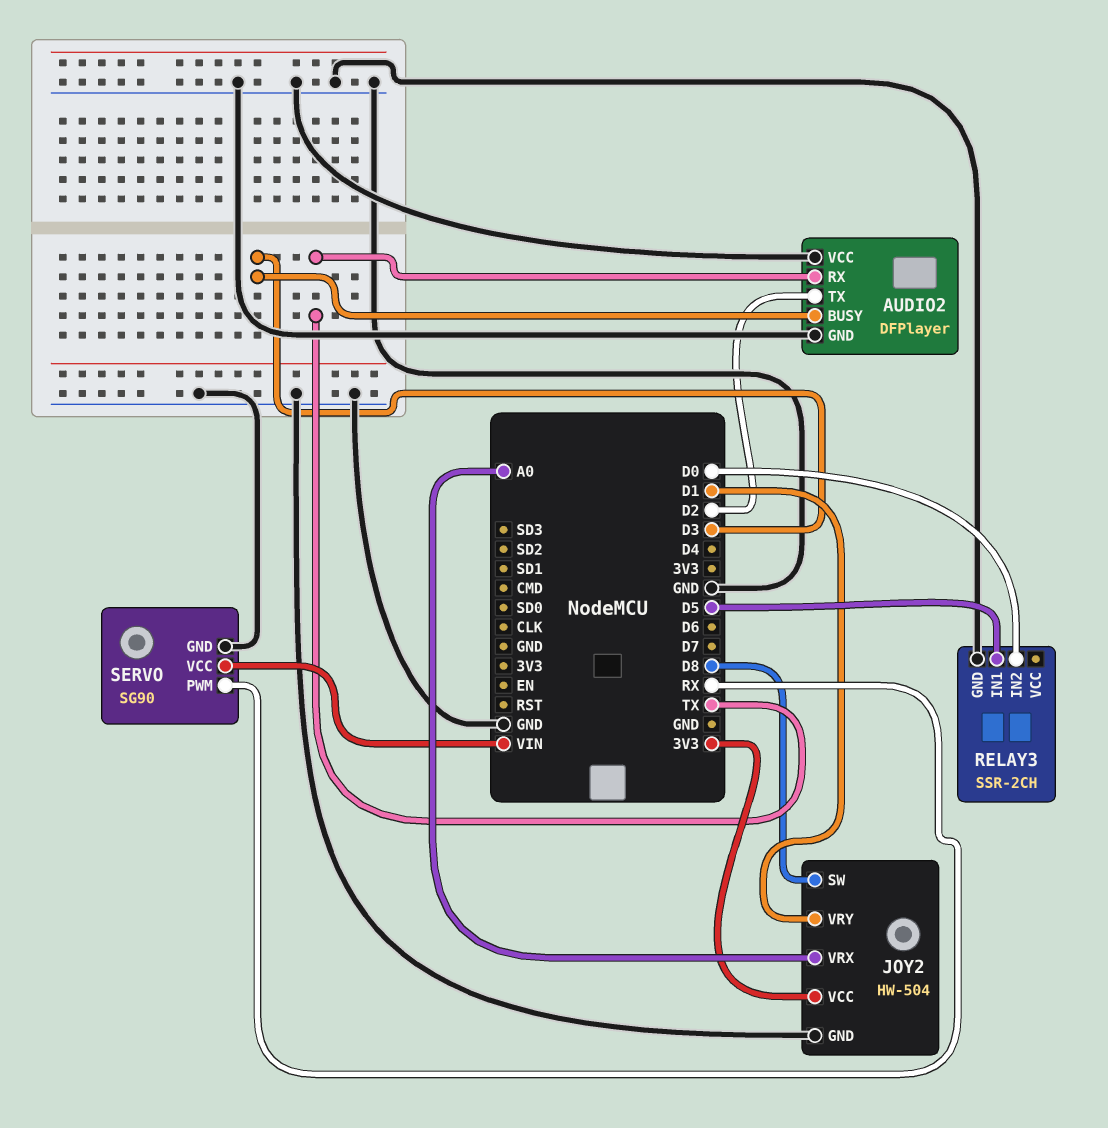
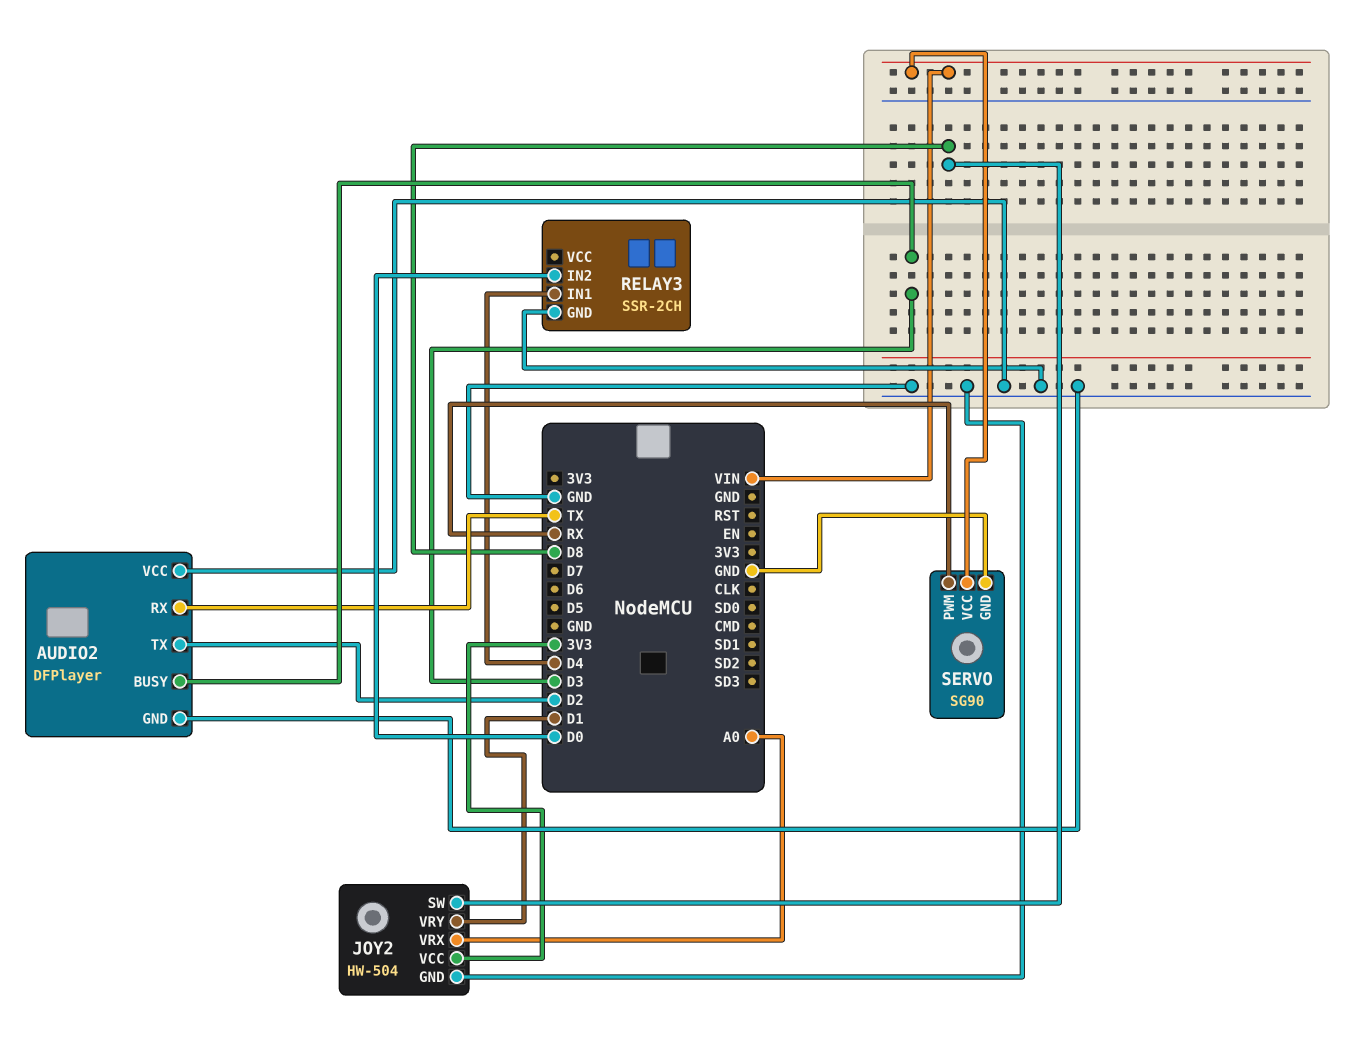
RELAY3 pin IN1: D5 -> D4

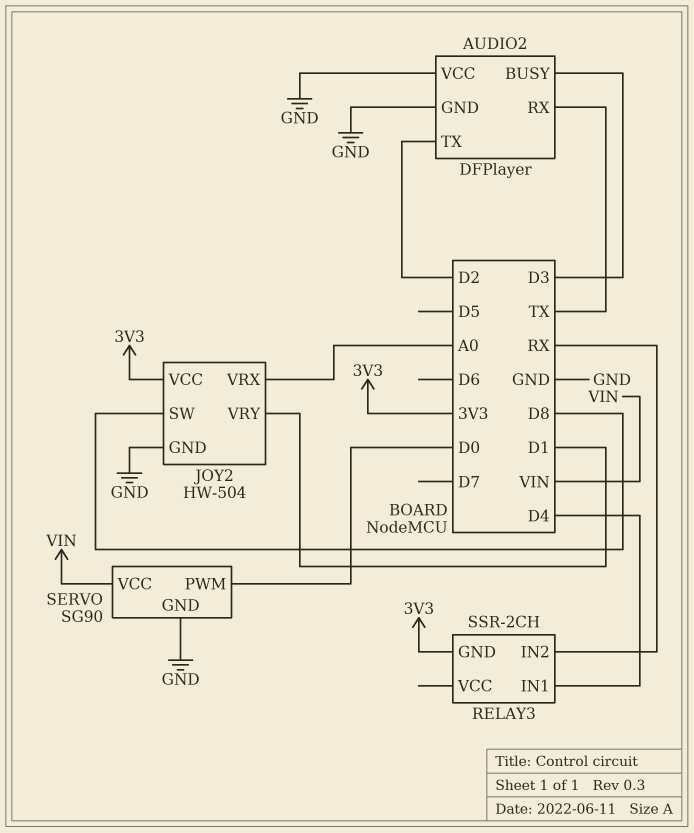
RELAY3 pin GND: GND -> 3V3
RELAY3 pin IN2: D0 -> RX
SERVO pin PWM: RX -> D0

